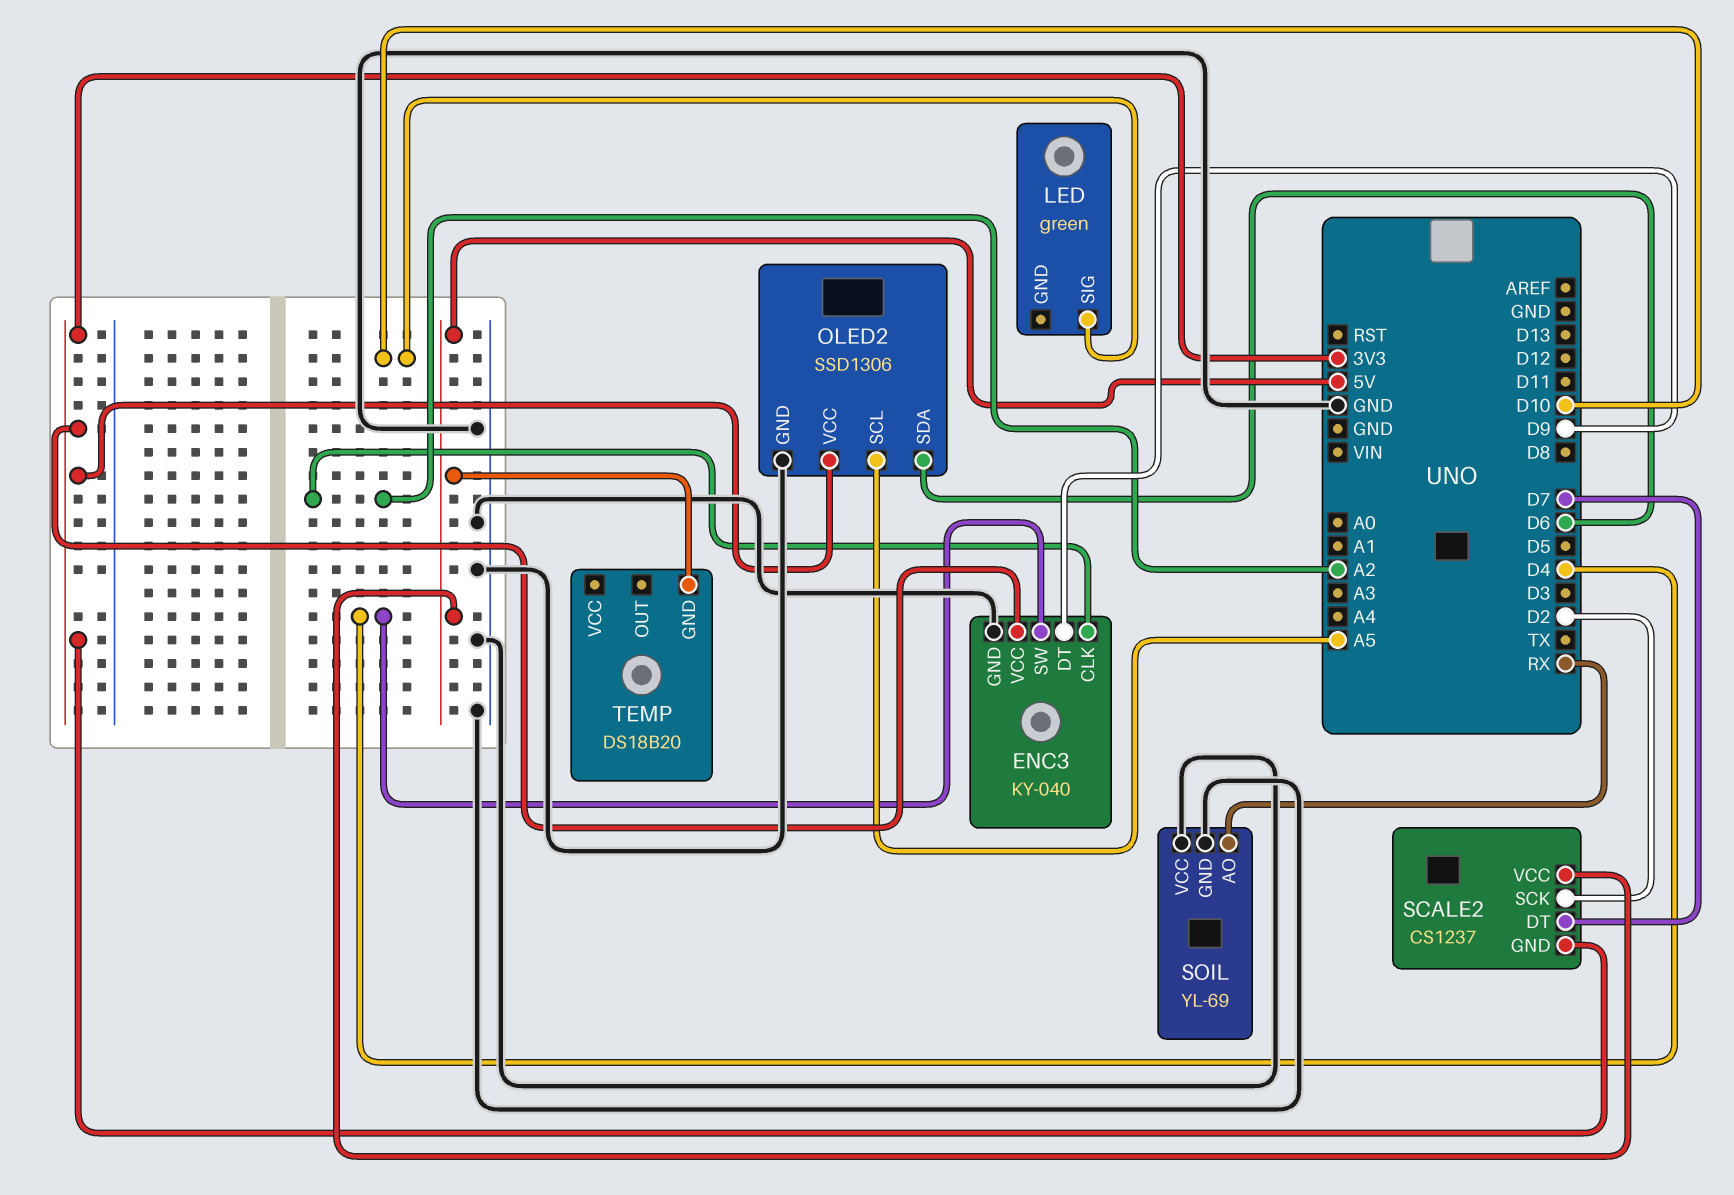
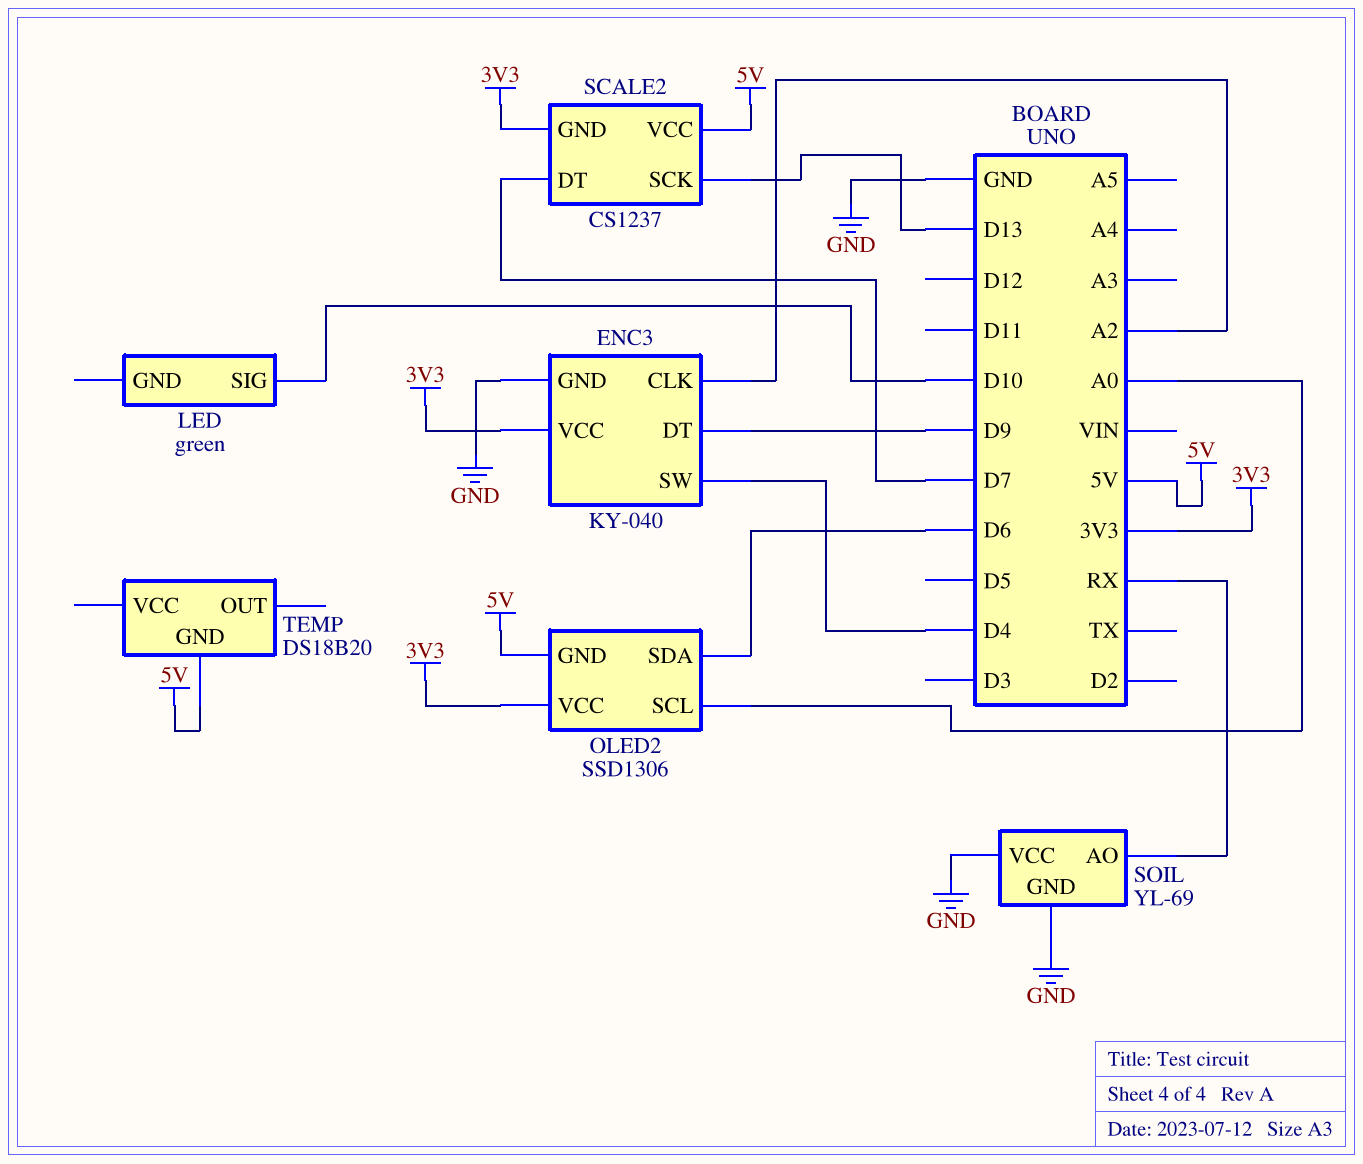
OLED2 pin GND: GND -> 5V
OLED2 pin SCL: A5 -> A0
SCALE2 pin SCK: D2 -> D13

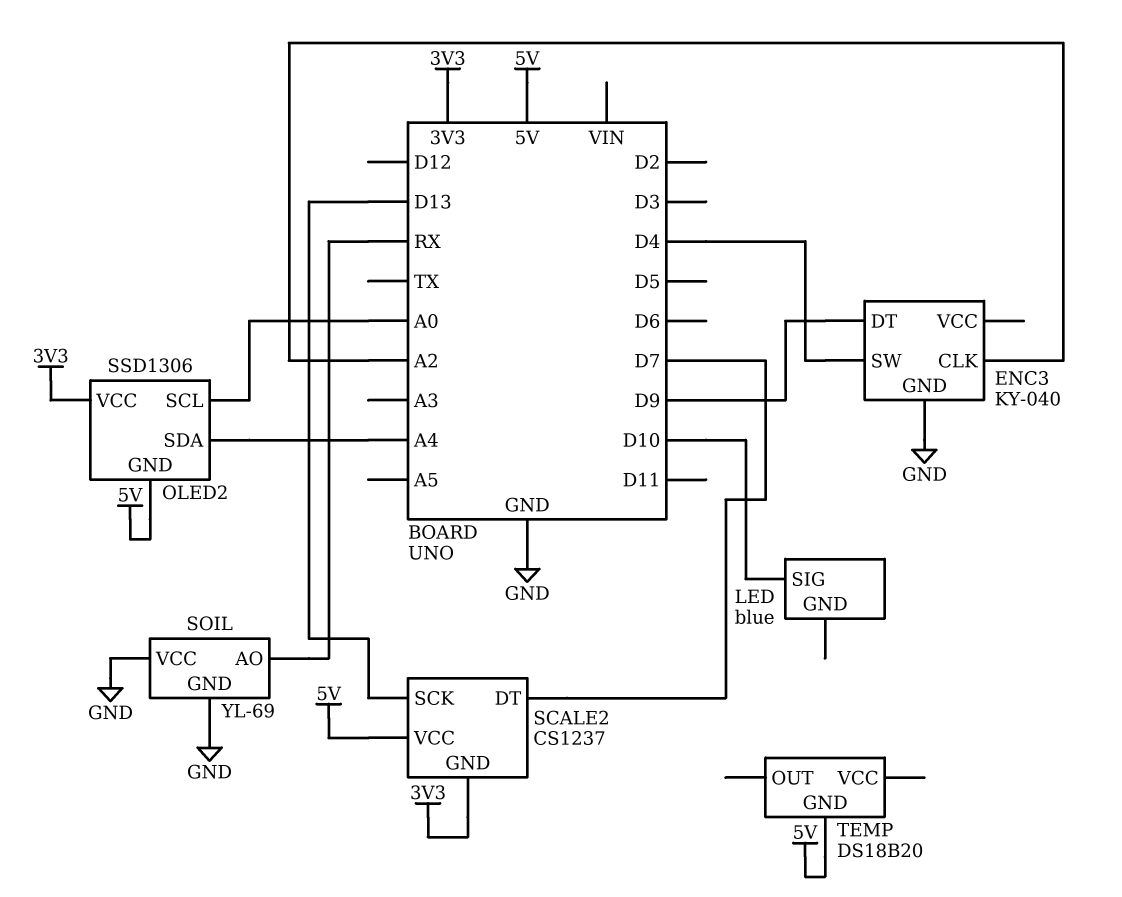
ENC3 pin VCC: 3V3 -> none
LED: green -> blue
OLED2 pin SDA: D6 -> A4

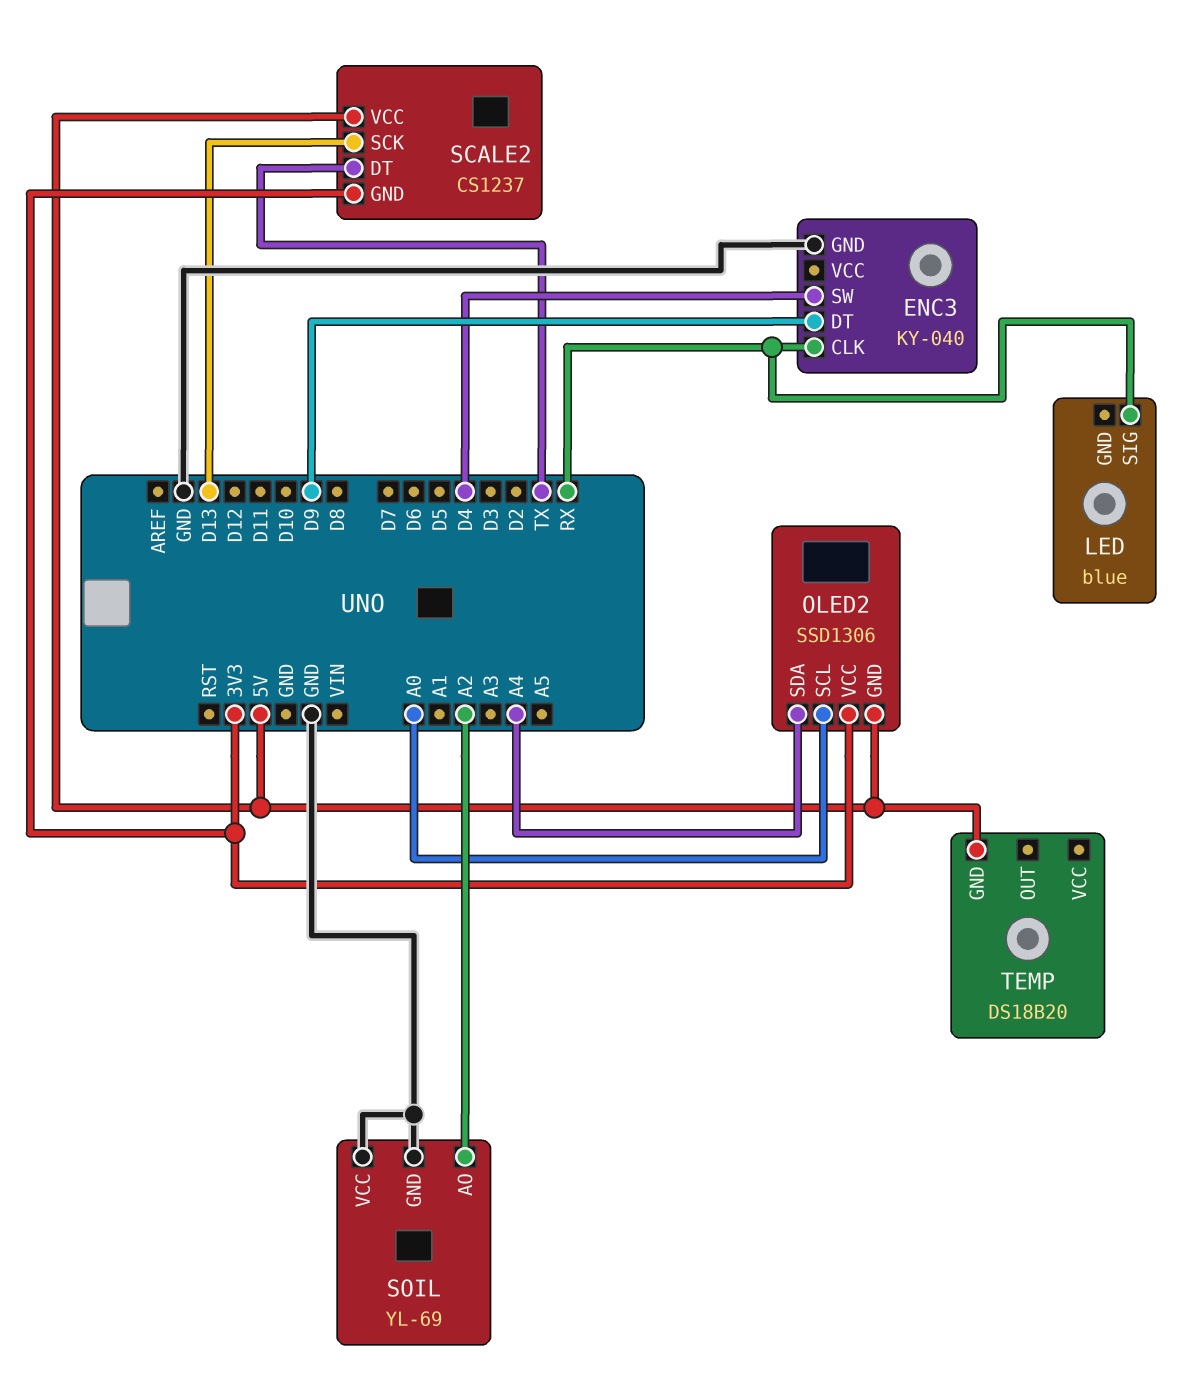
ENC3 pin CLK: A2 -> RX
LED pin SIG: D10 -> RX
SCALE2 pin DT: D7 -> TX
SOIL pin AO: RX -> A2

